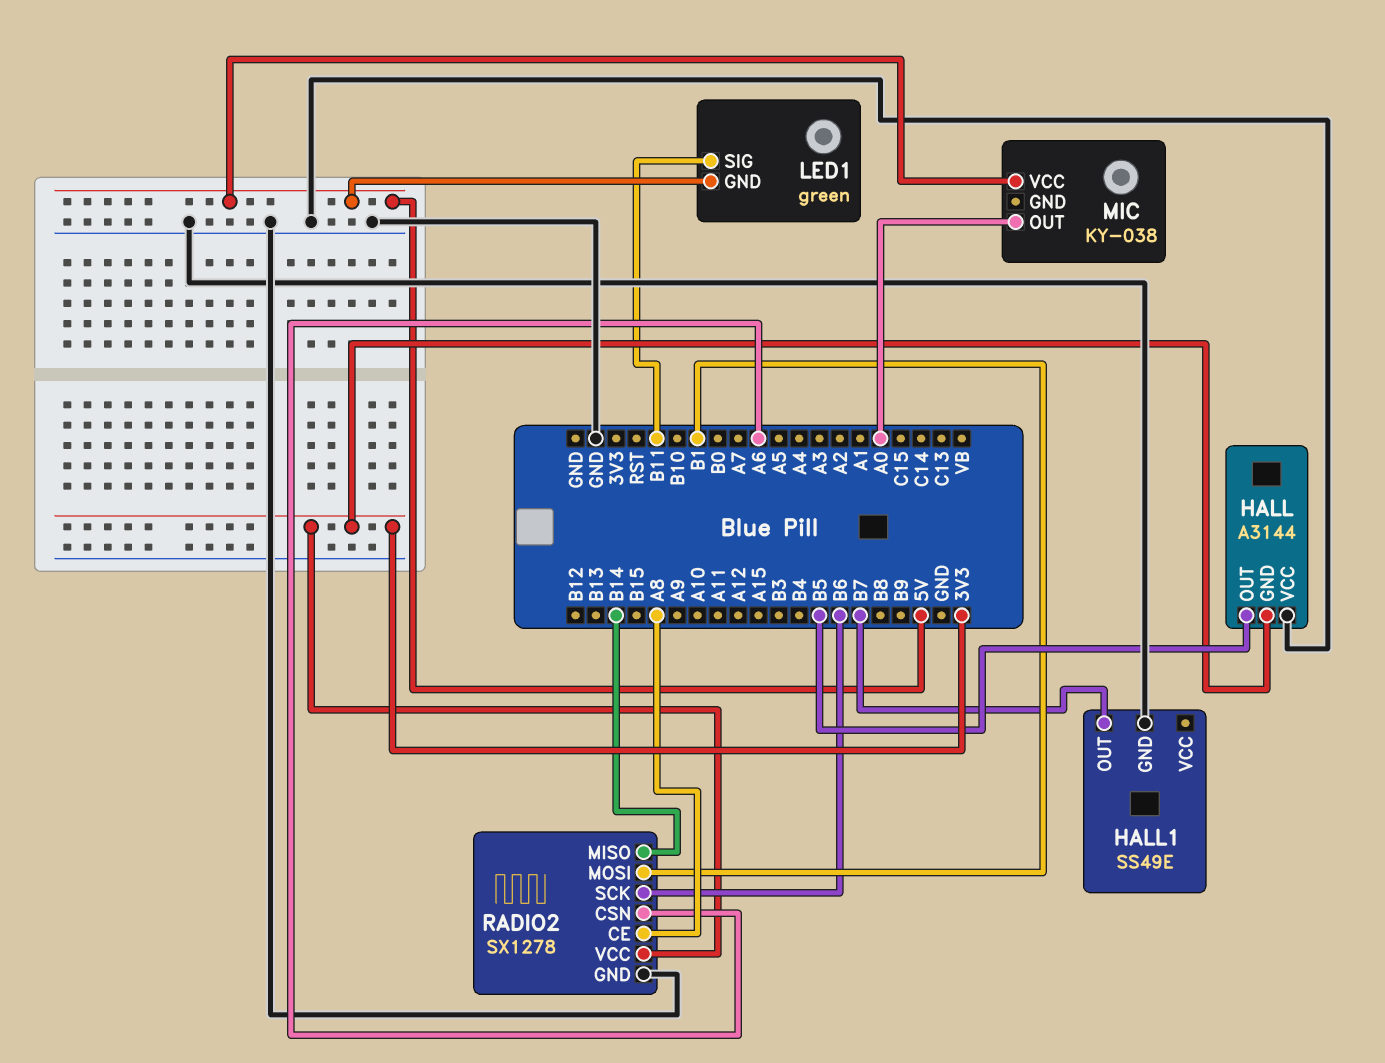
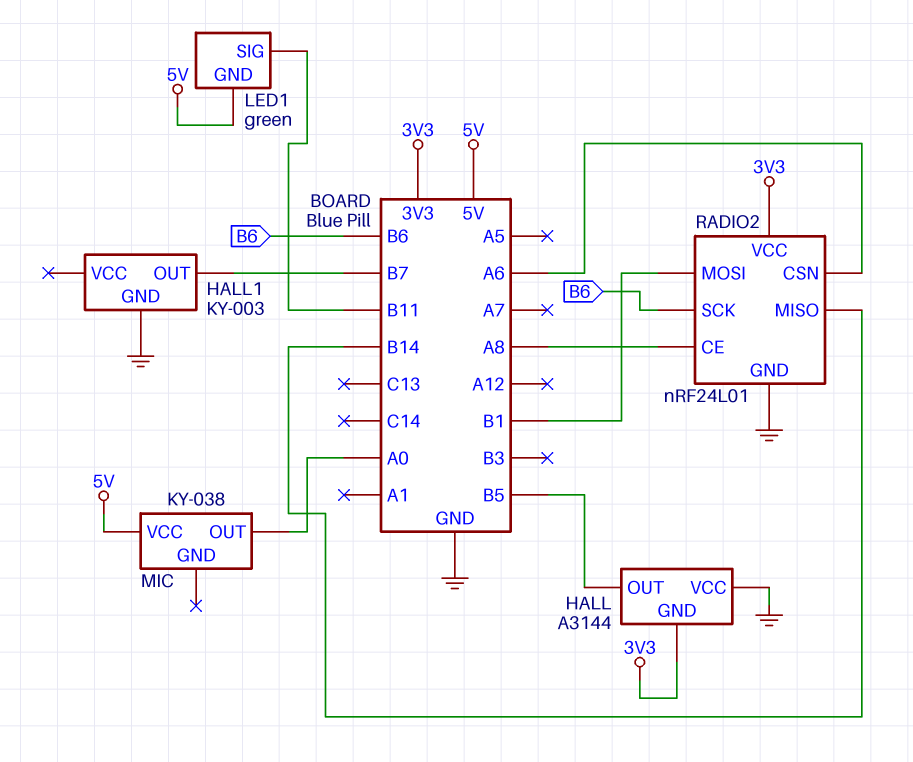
HALL1: SS49E -> KY-003
RADIO2: SX1278 -> nRF24L01

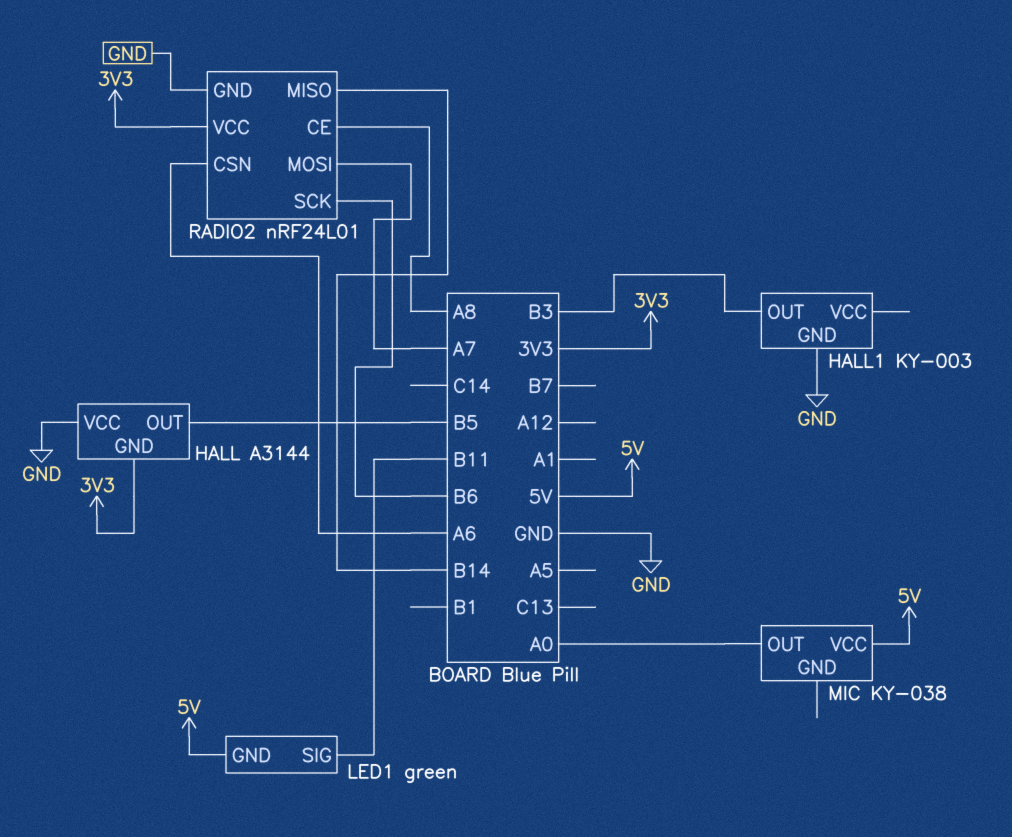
HALL1 pin OUT: B7 -> B3
RADIO2 pin MOSI: B1 -> A7

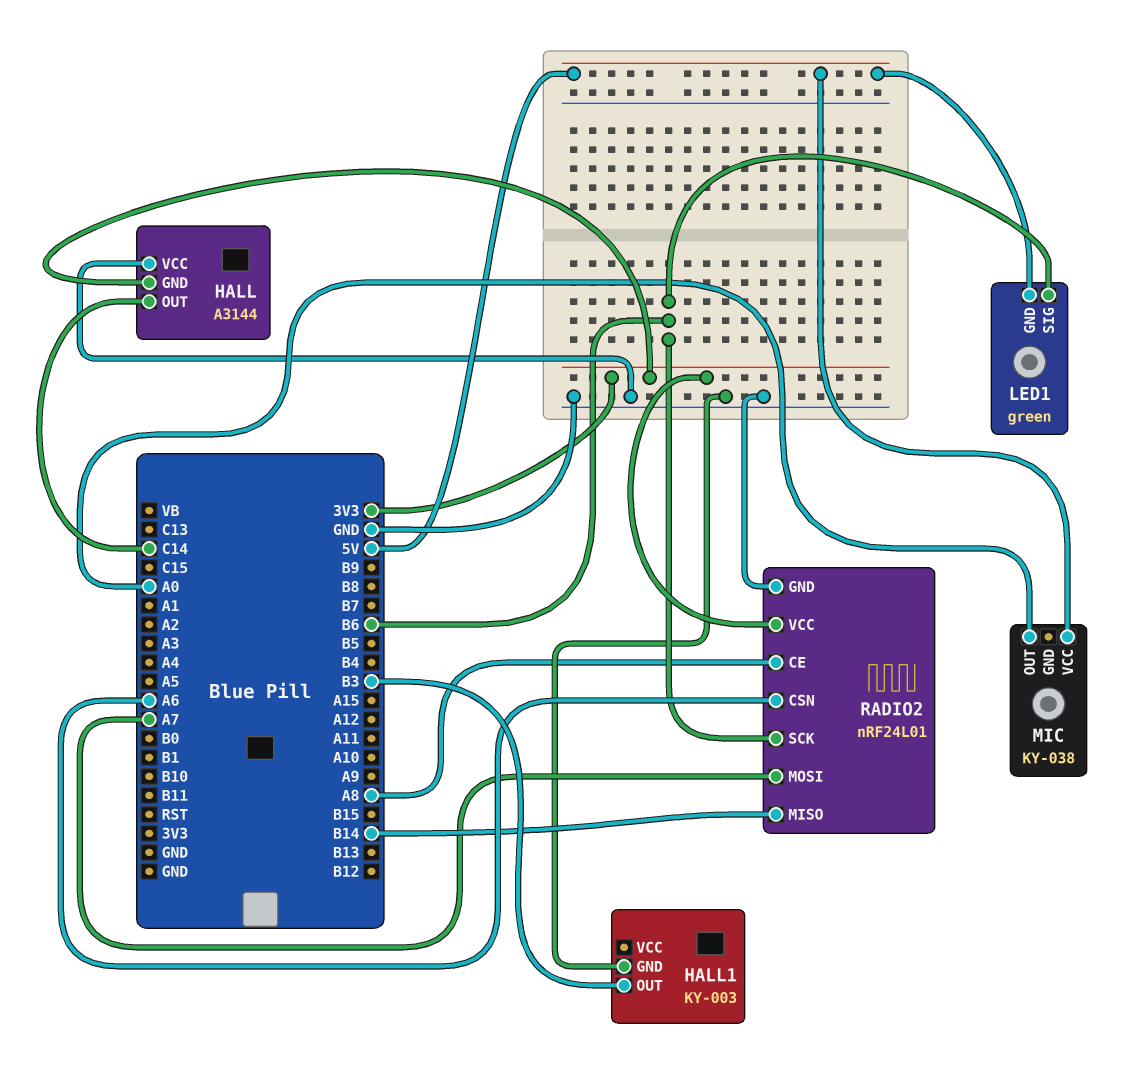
HALL pin OUT: B5 -> C14
LED1 pin SIG: B11 -> B6

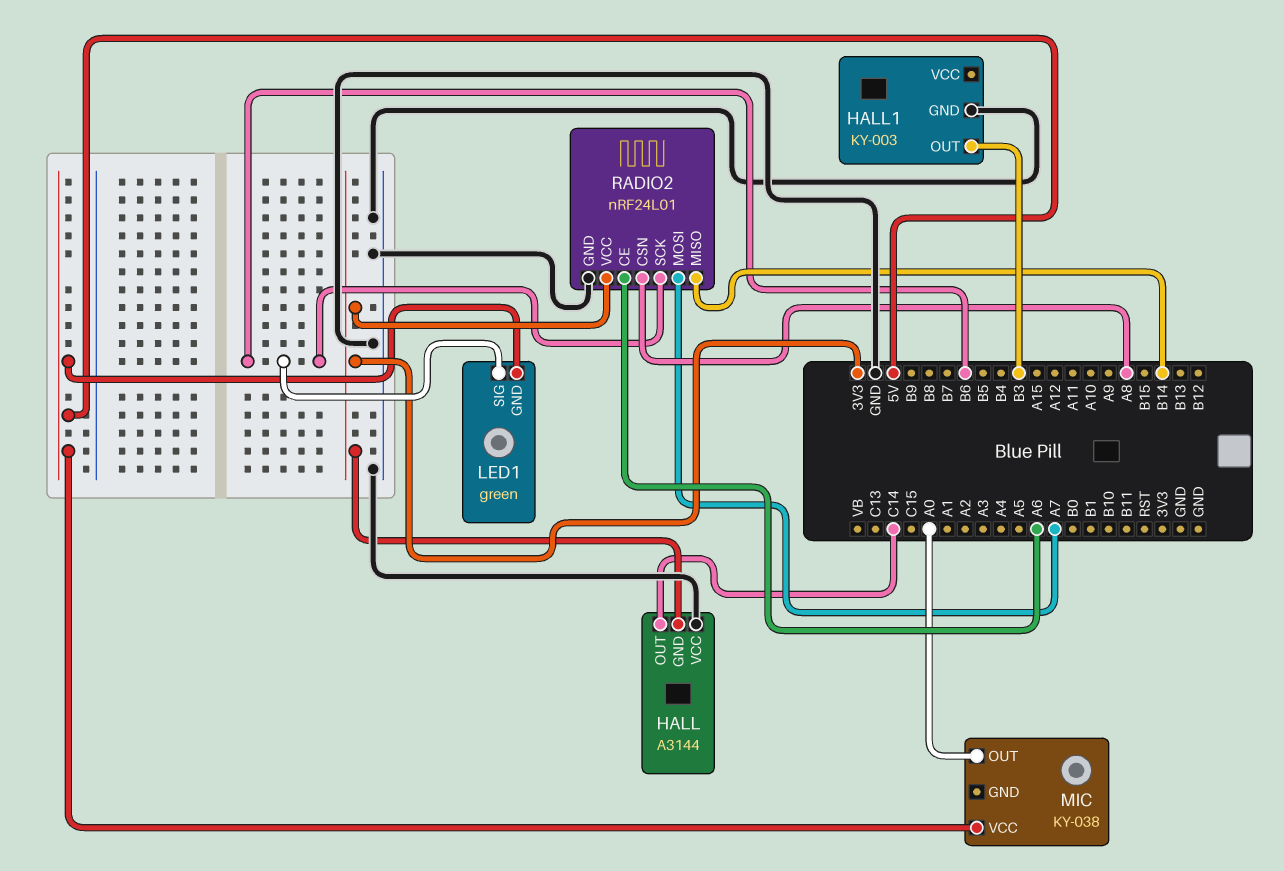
RADIO2 pin CE: A8 -> A6
RADIO2 pin CSN: A6 -> A8

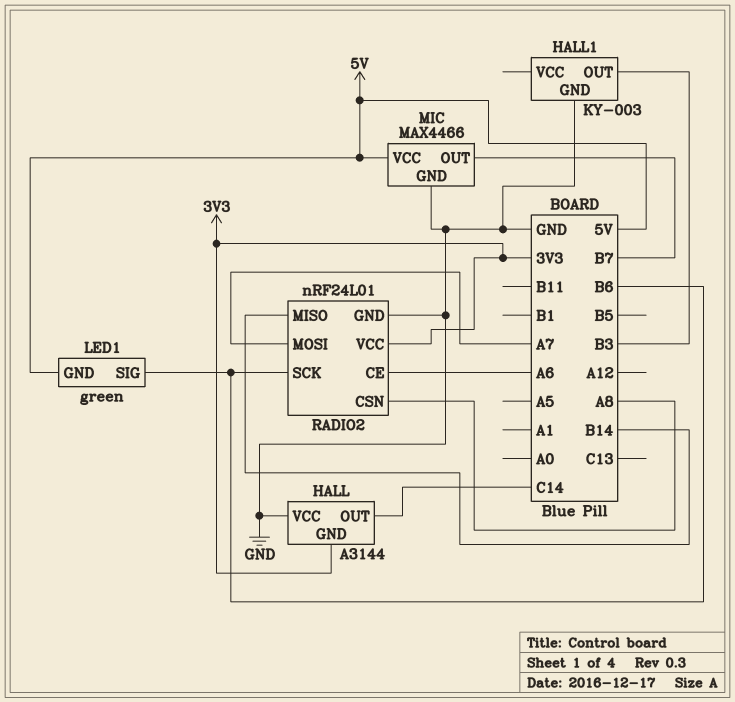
MIC: KY-038 -> MAX4466
MIC pin GND: none -> GND
MIC pin OUT: A0 -> B7

